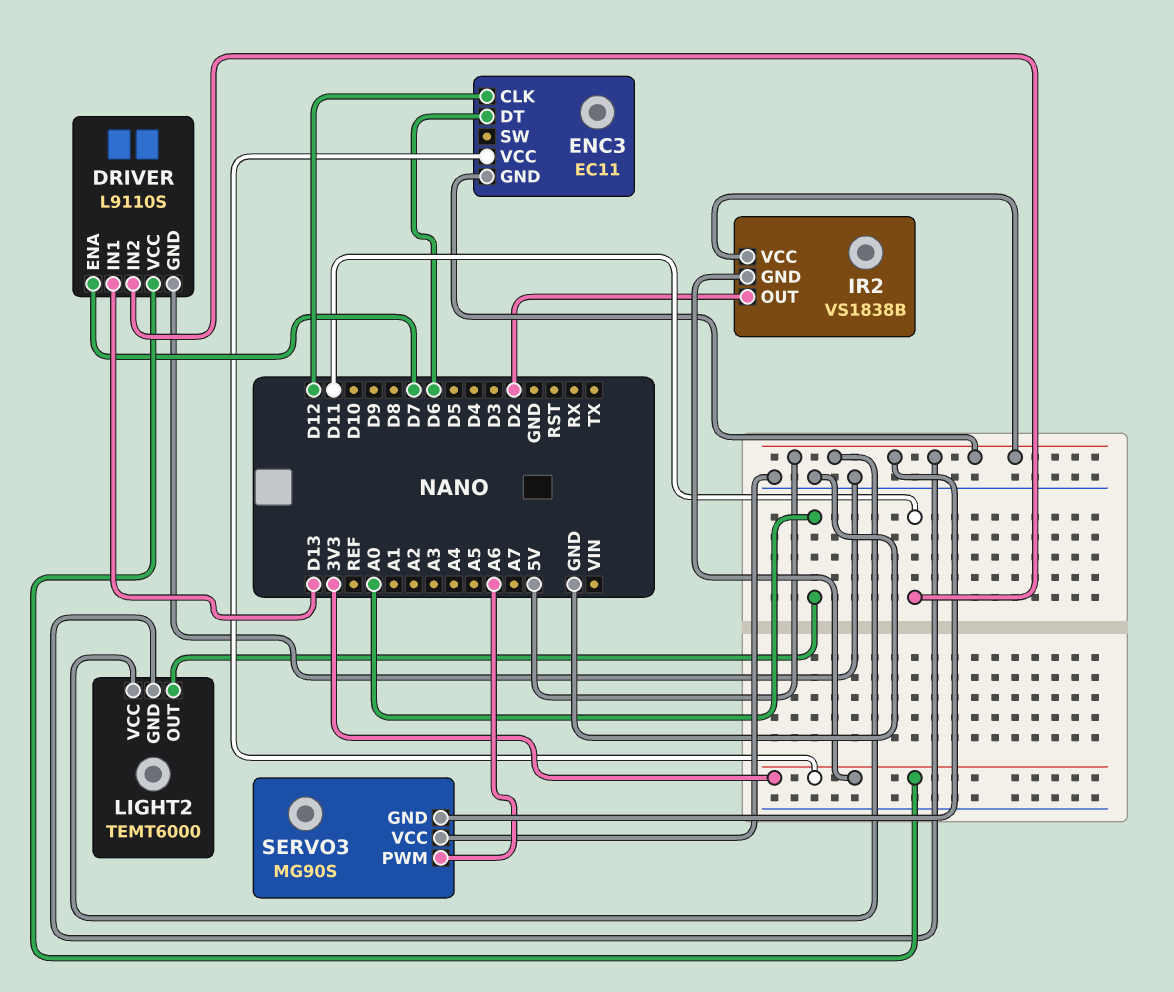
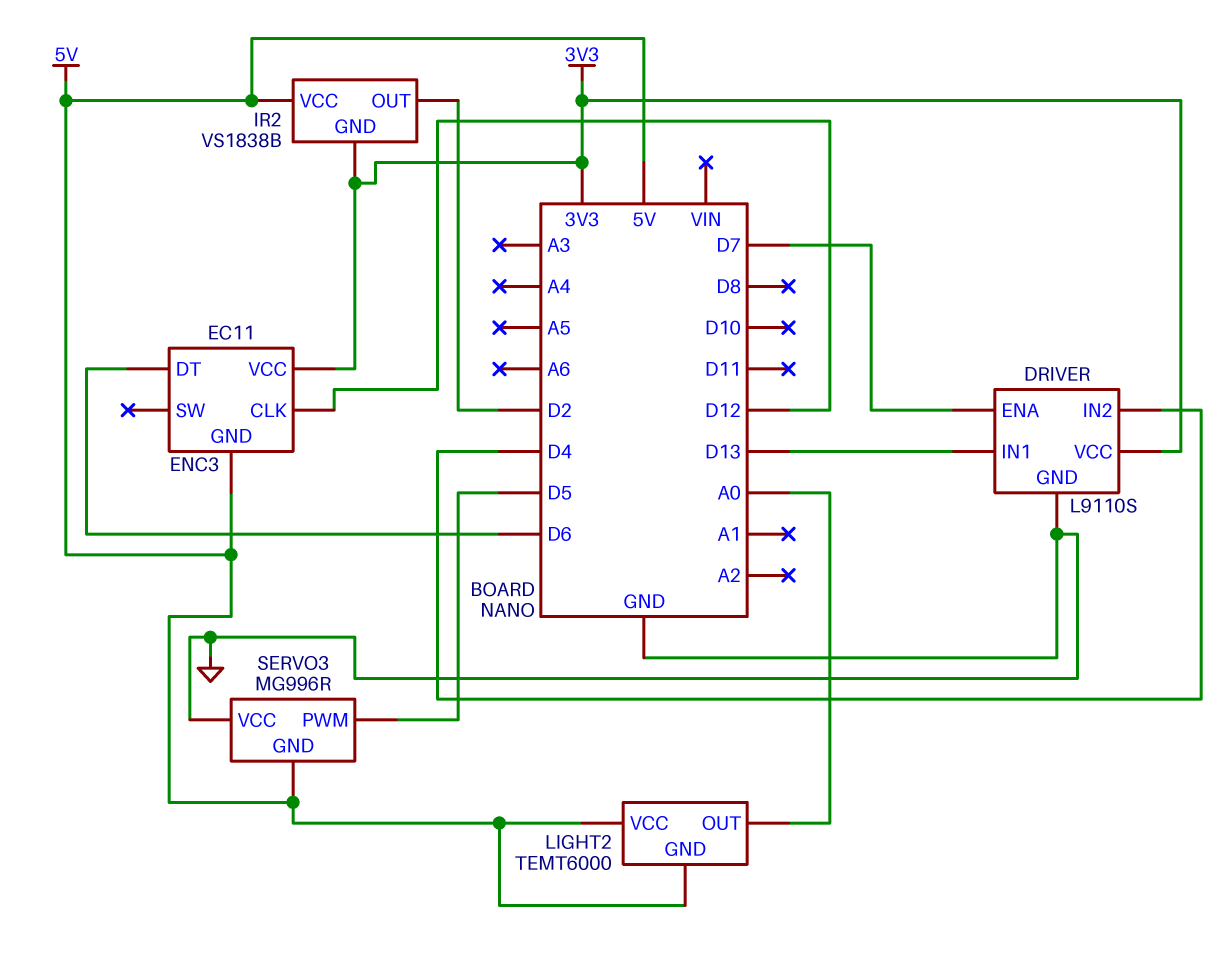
DRIVER pin IN2: D11 -> D4
SERVO3: MG90S -> MG996R
SERVO3 pin PWM: A6 -> D5

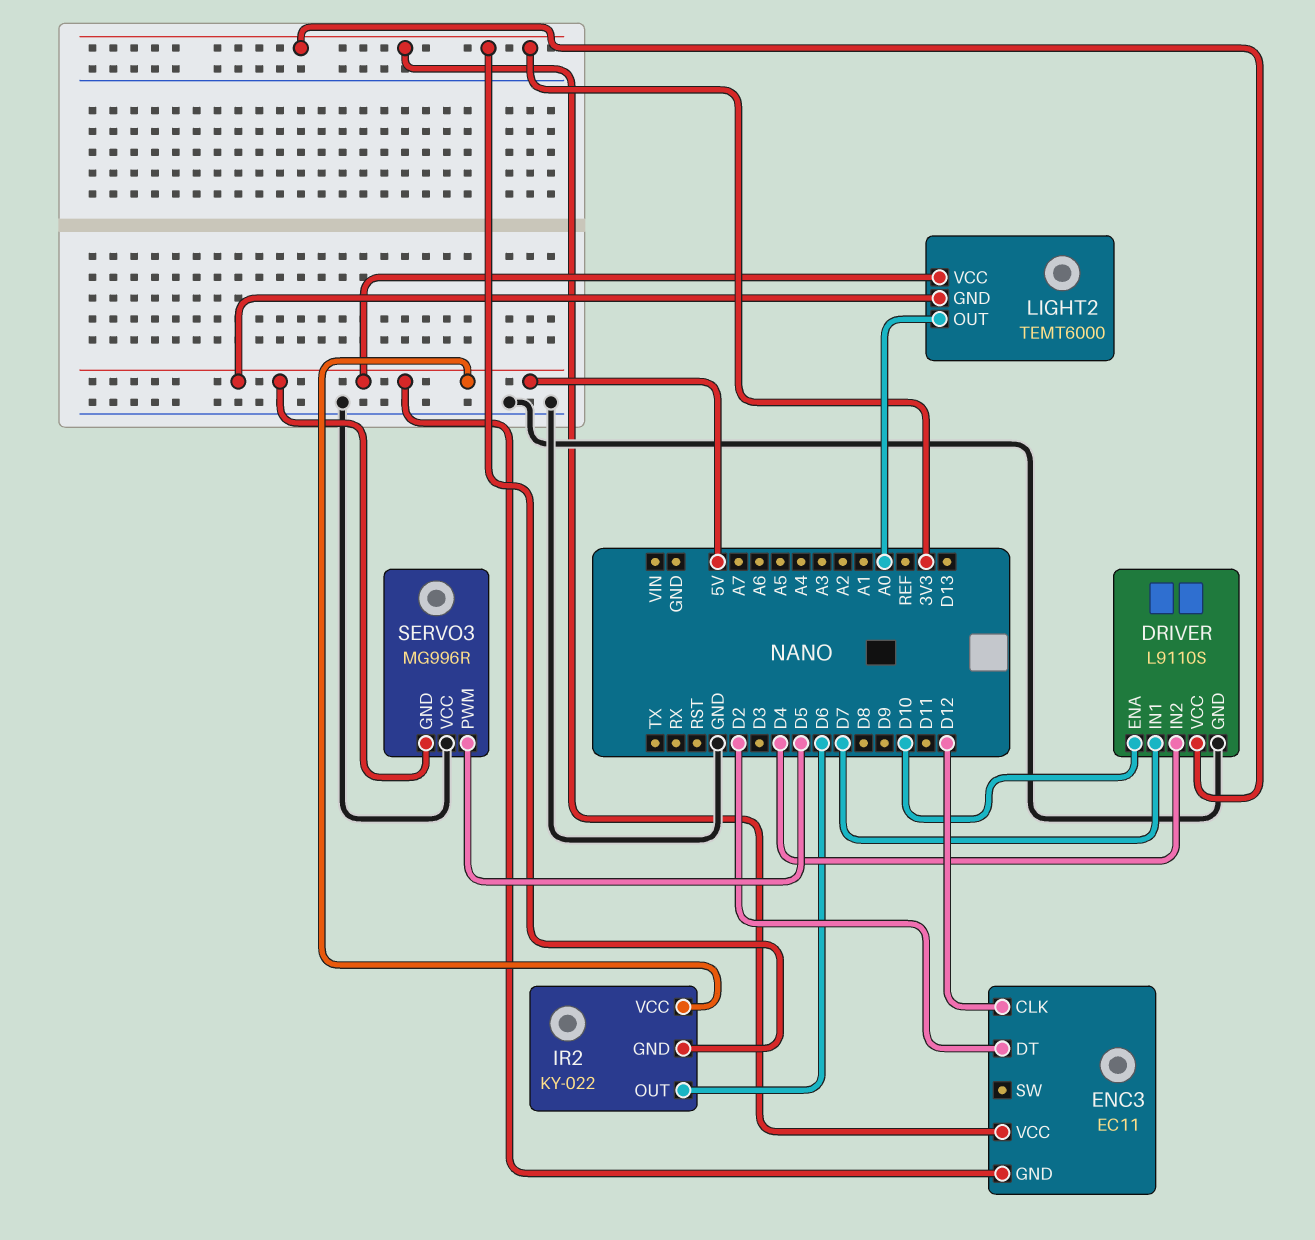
DRIVER pin ENA: D7 -> D10
DRIVER pin IN1: D13 -> D7
ENC3 pin DT: D6 -> D2
IR2: VS1838B -> KY-022
IR2 pin OUT: D2 -> D6

